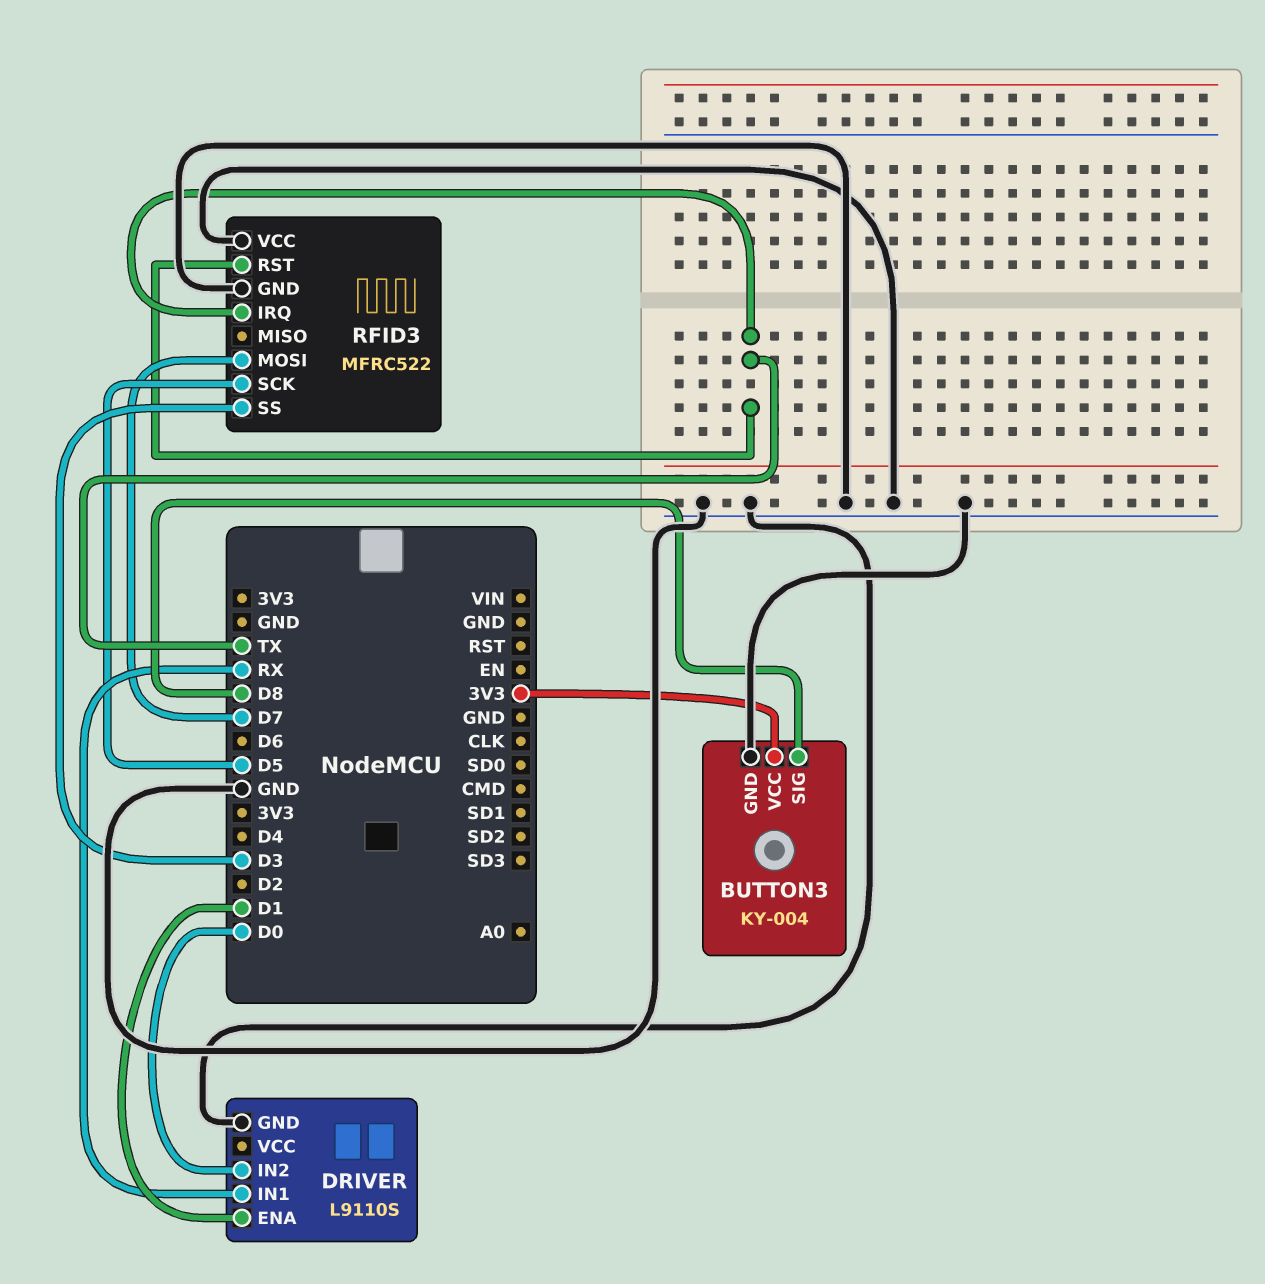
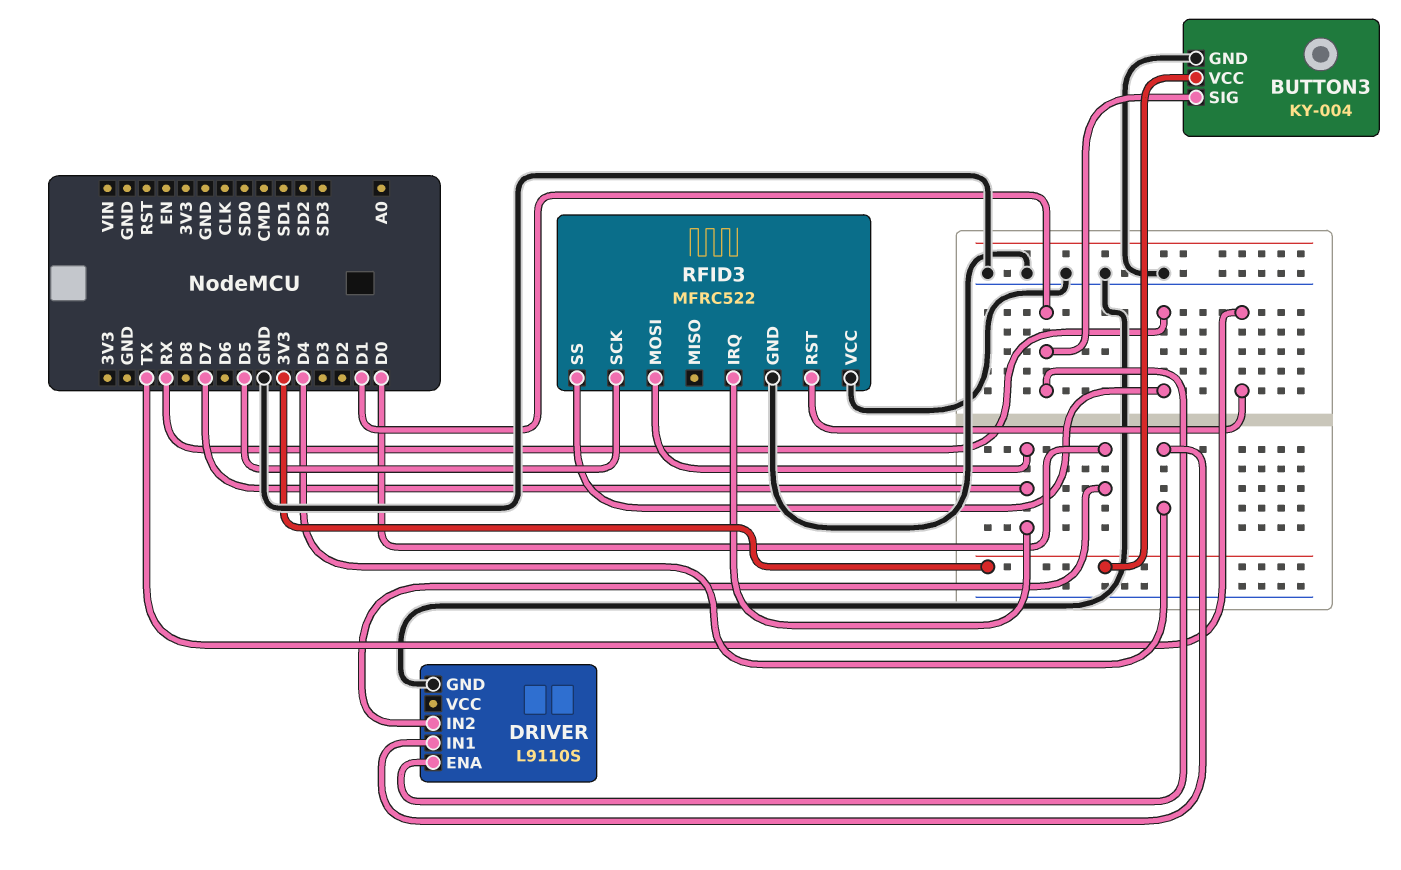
BUTTON3 pin SIG: D8 -> D1
DRIVER pin IN1: RX -> D4
RFID3 pin IRQ: TX -> D7
RFID3 pin SS: D3 -> RX

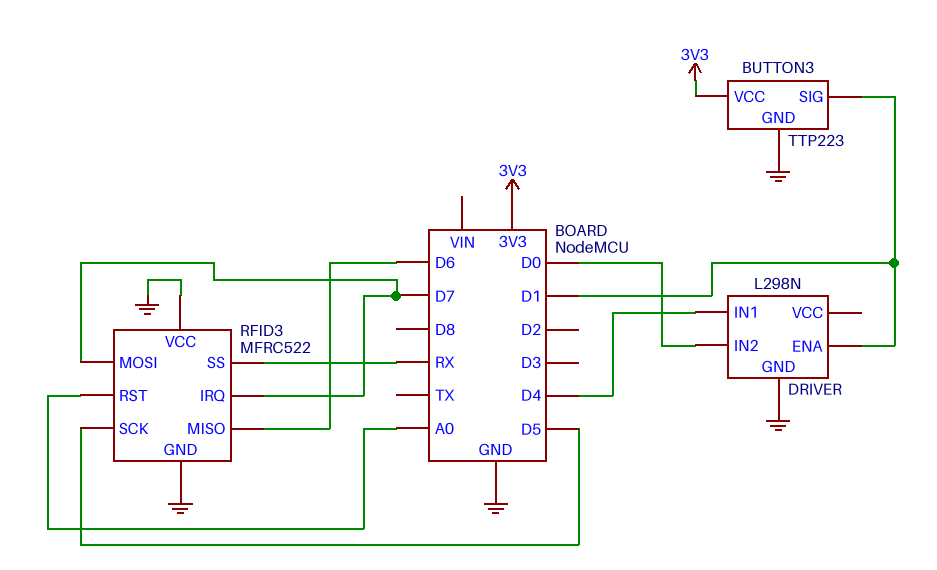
BUTTON3: KY-004 -> TTP223
DRIVER: L9110S -> L298N
RFID3 pin MISO: none -> D6
RFID3 pin RST: TX -> A0

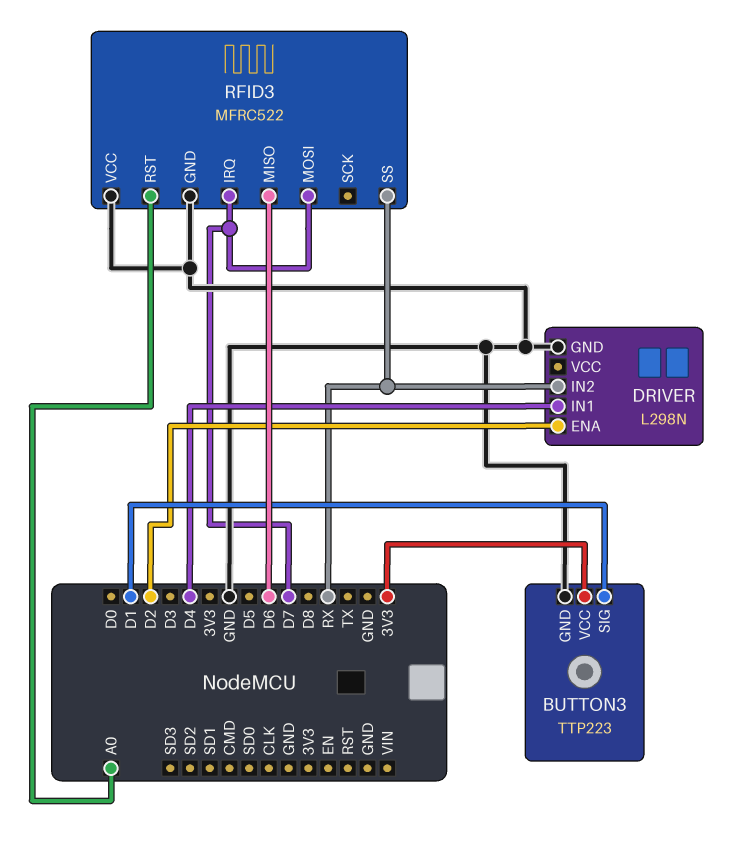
DRIVER pin ENA: D1 -> D2
DRIVER pin IN2: D0 -> RX
RFID3 pin SCK: D5 -> none

